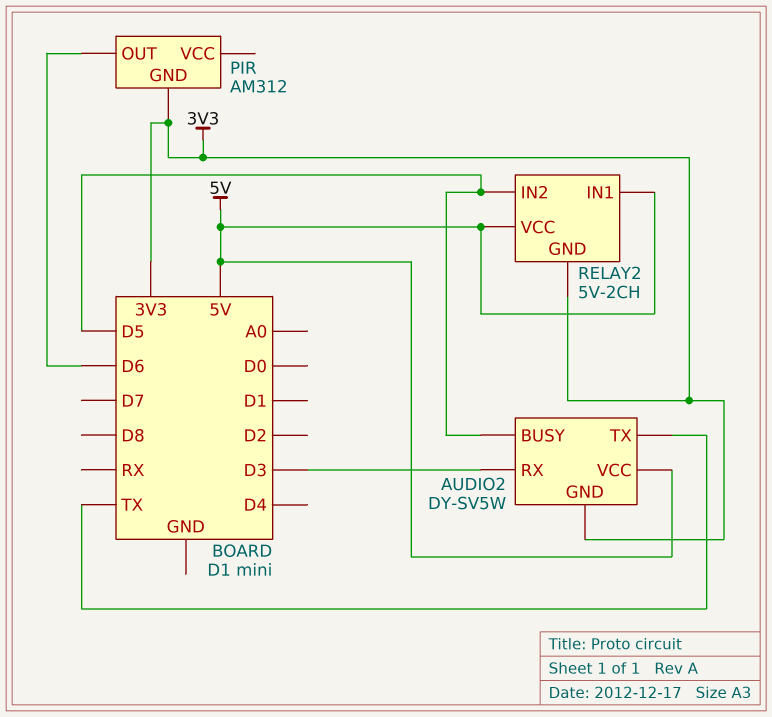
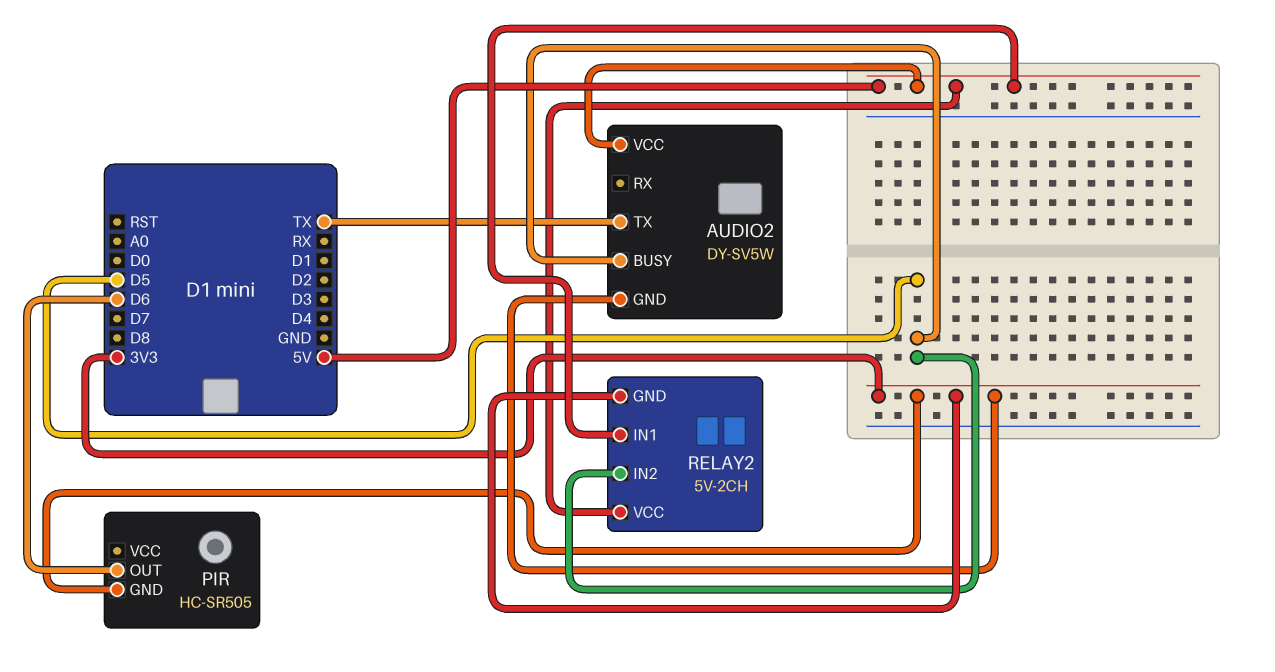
AUDIO2 pin RX: D3 -> none
PIR: AM312 -> HC-SR505

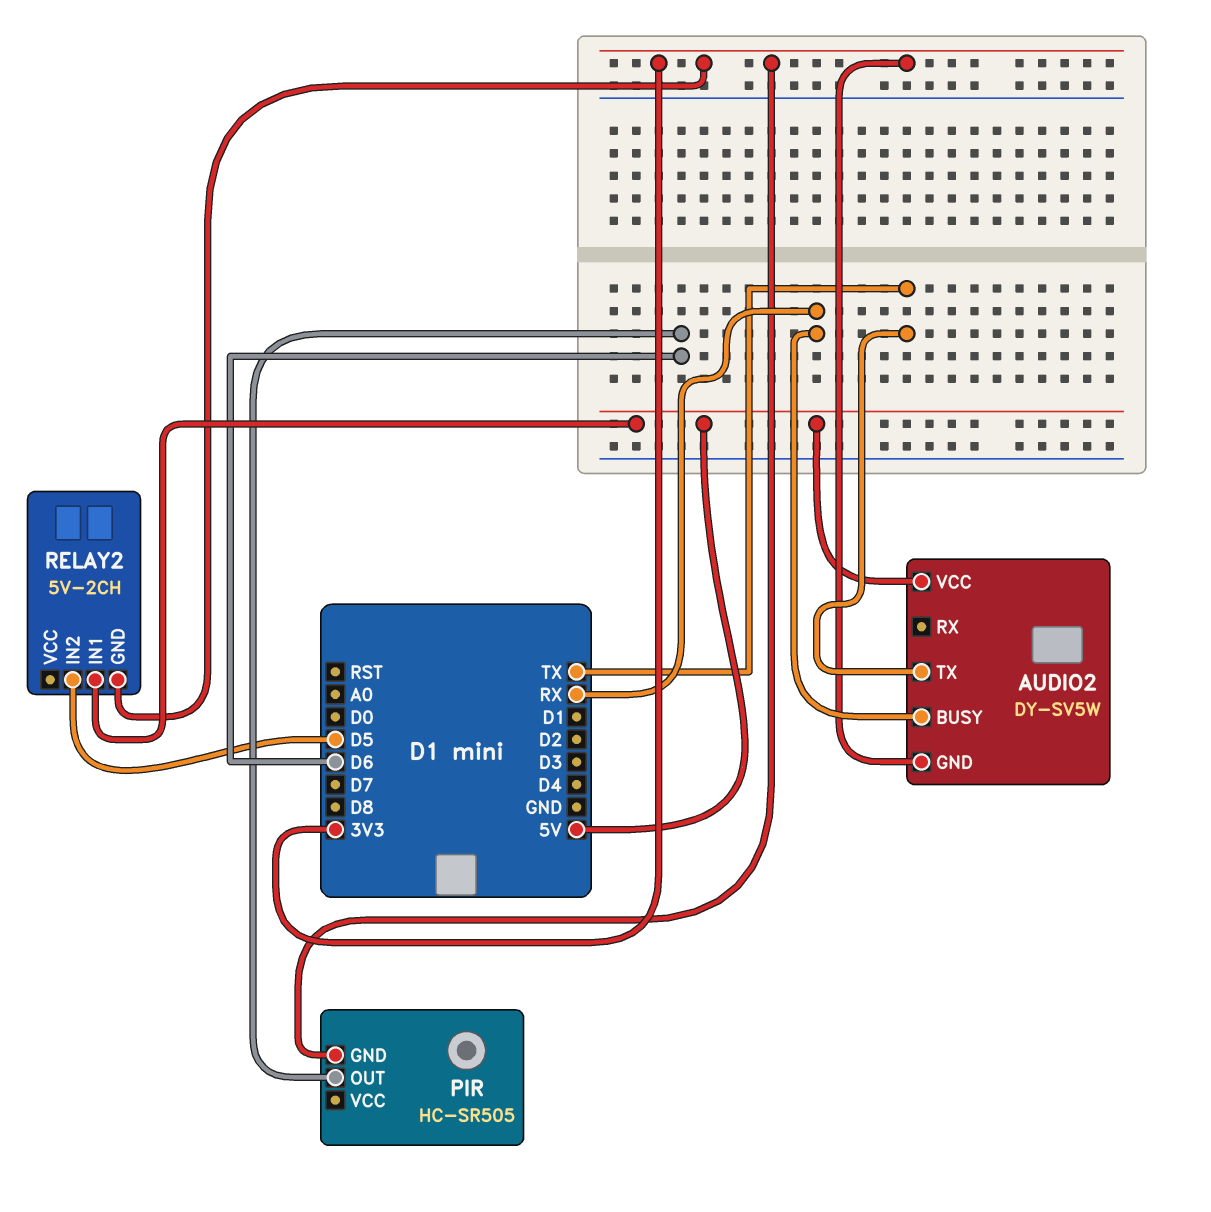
AUDIO2 pin BUSY: D5 -> RX
RELAY2 pin VCC: 5V -> none

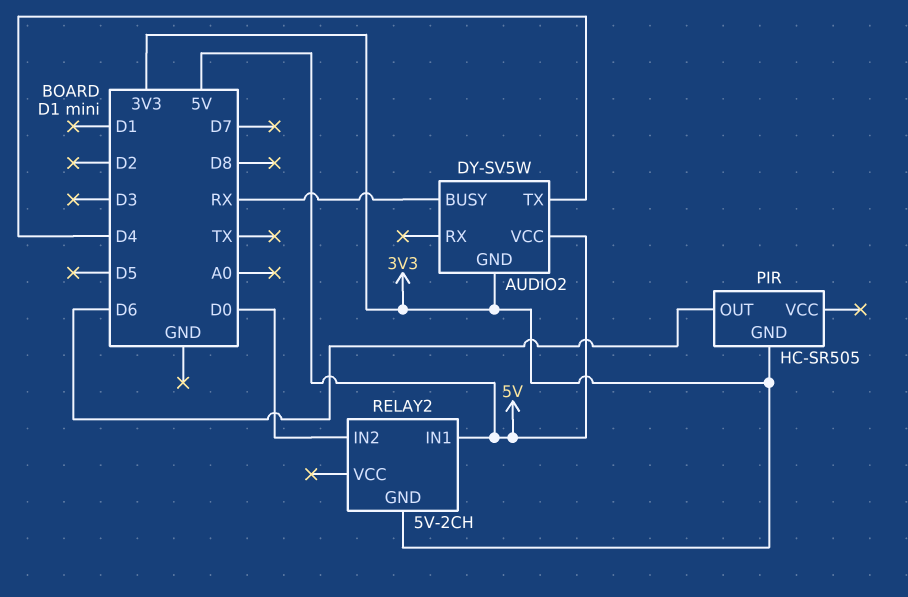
AUDIO2 pin TX: TX -> D4
RELAY2 pin IN2: D5 -> D0

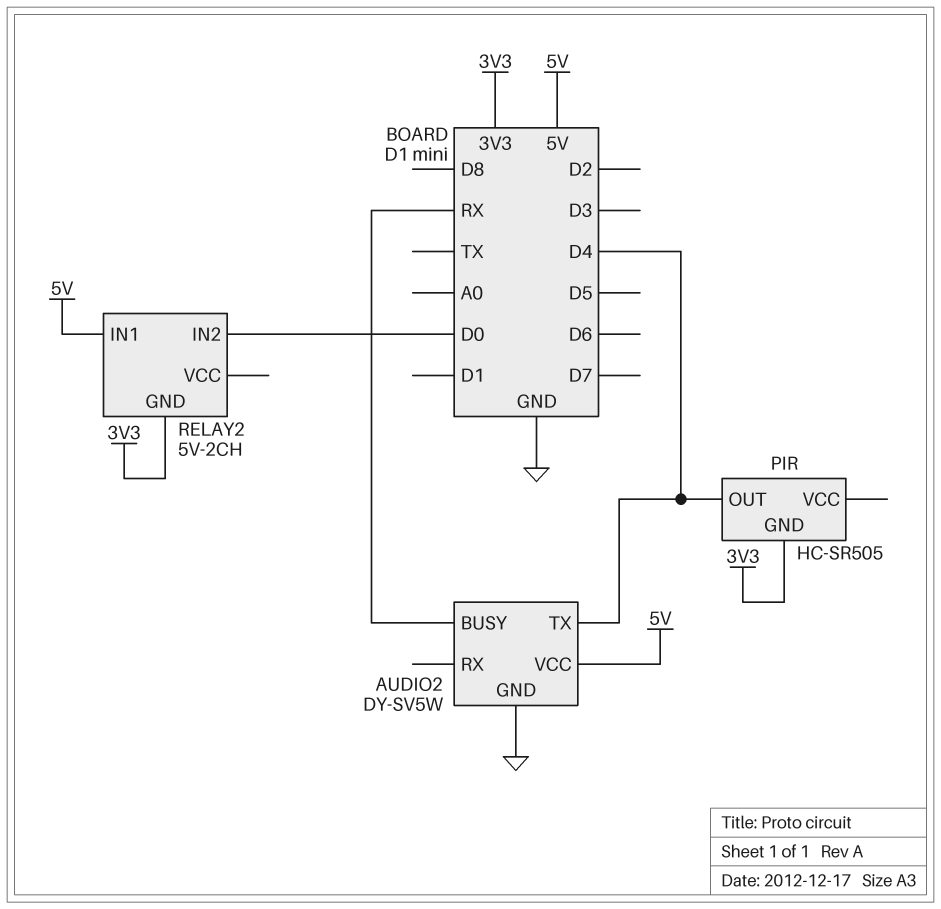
AUDIO2 pin GND: 3V3 -> GND
PIR pin OUT: D6 -> D4

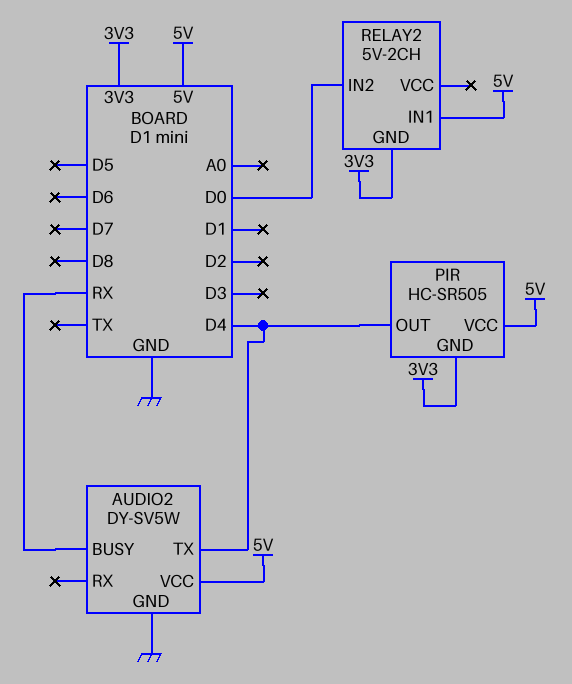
PIR pin VCC: none -> 5V

